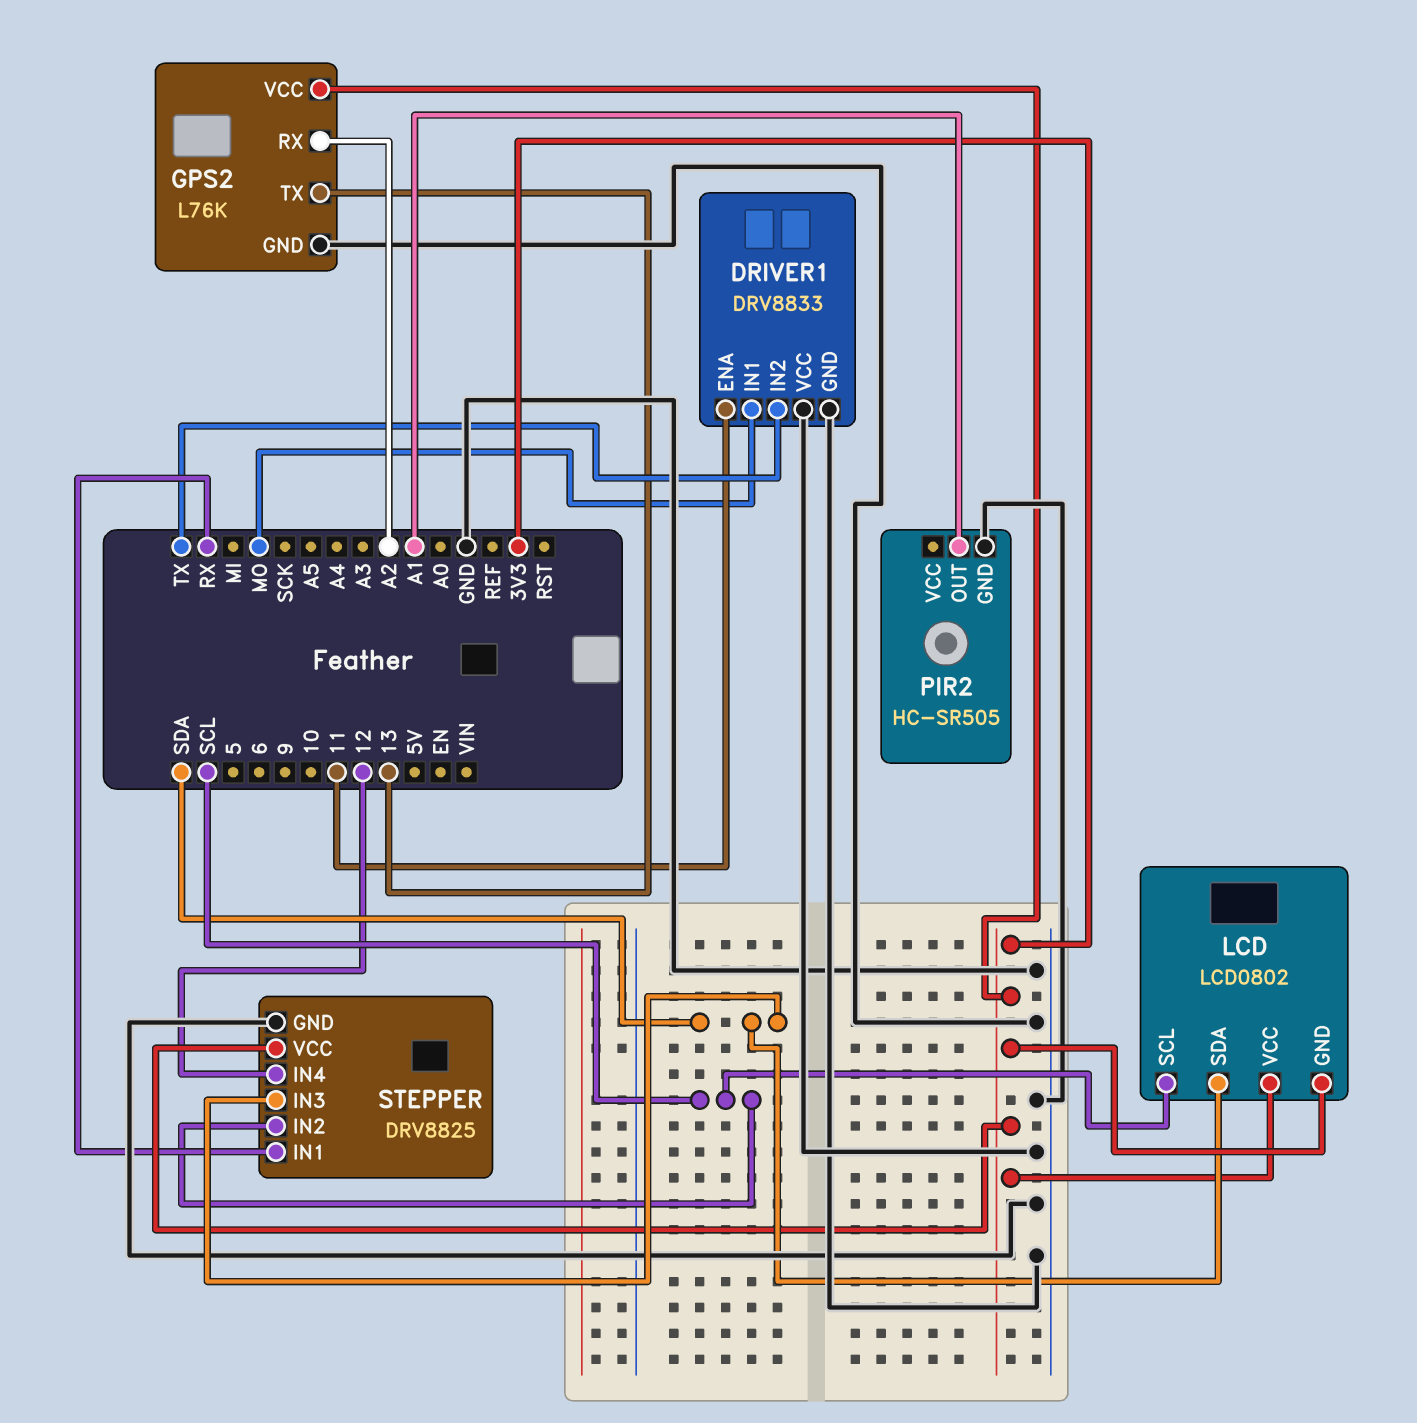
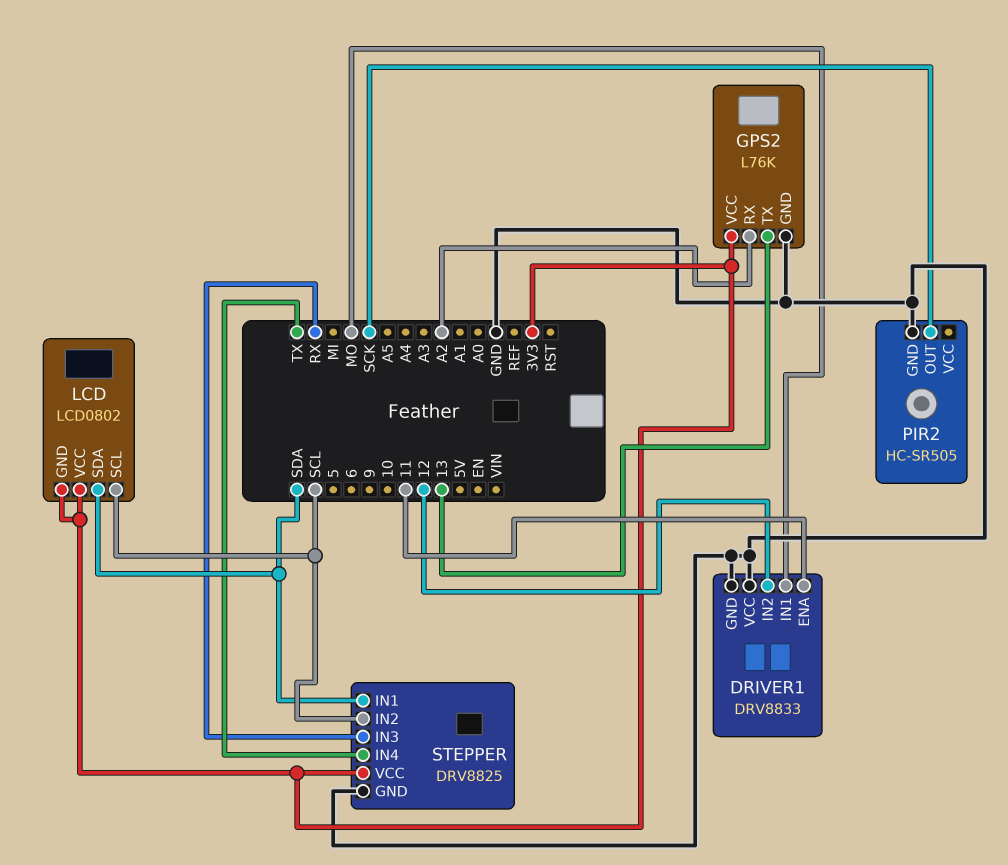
DRIVER1 pin IN2: TX -> 12
PIR2 pin OUT: A1 -> SCK
STEPPER pin IN1: RX -> SDA
STEPPER pin IN3: SDA -> RX
STEPPER pin IN4: 12 -> TX

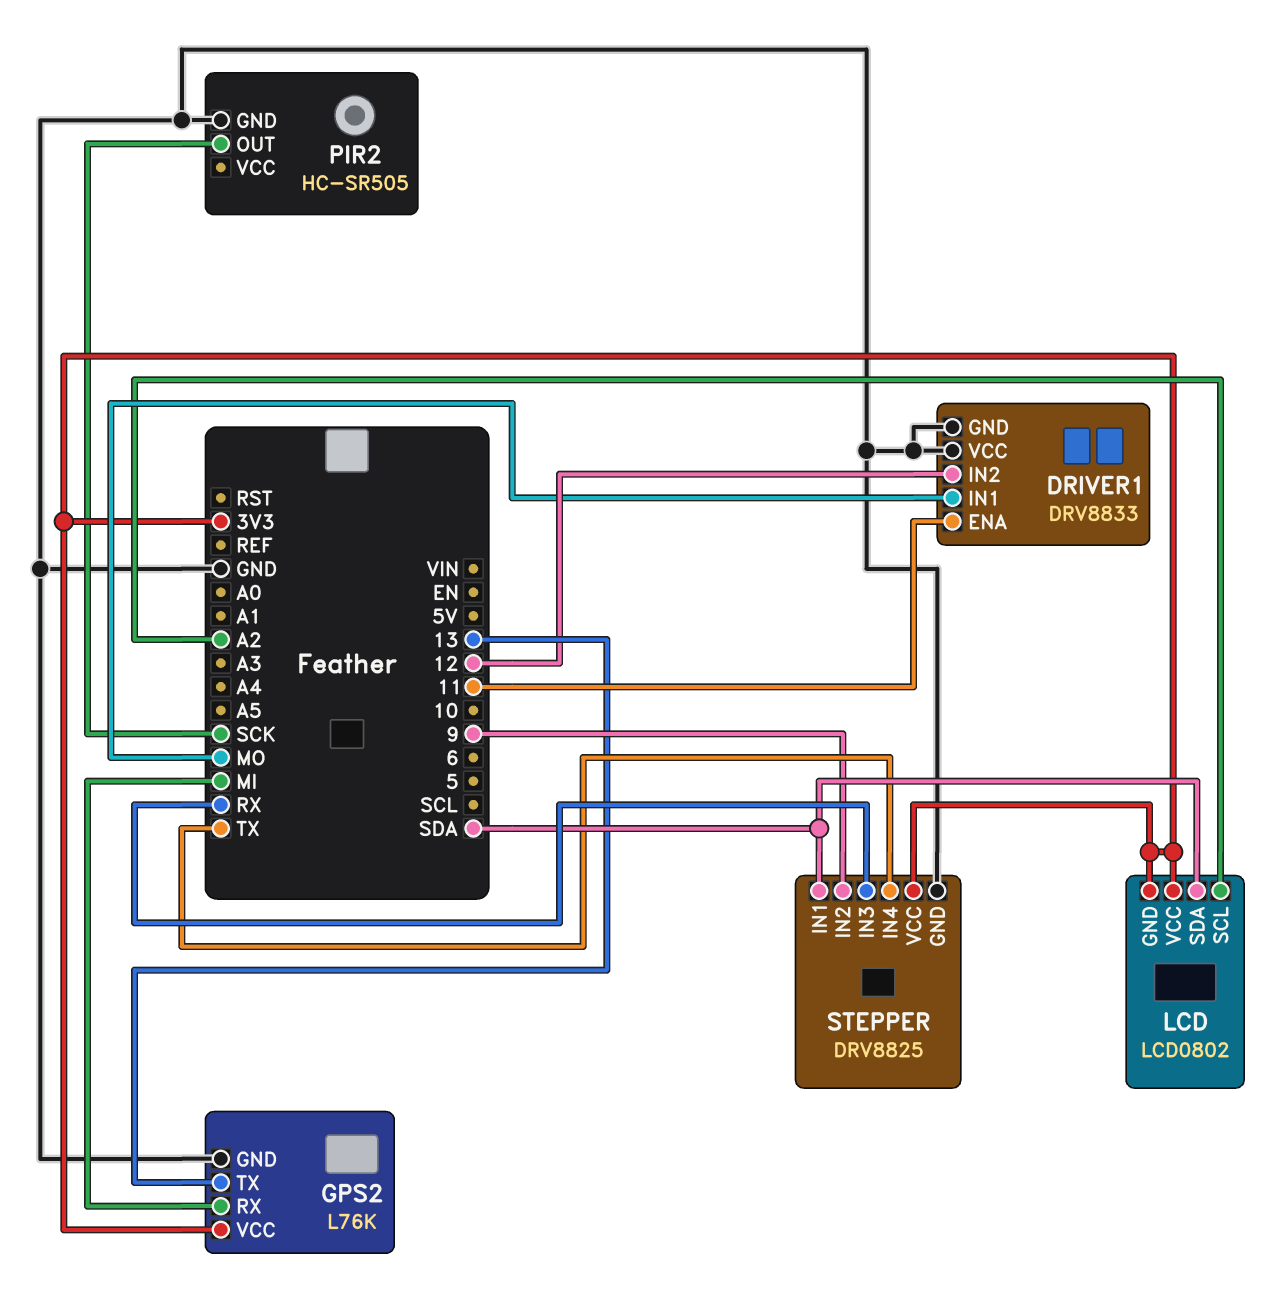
GPS2 pin RX: A2 -> MI
LCD pin SCL: SCL -> A2
STEPPER pin IN2: SCL -> 9

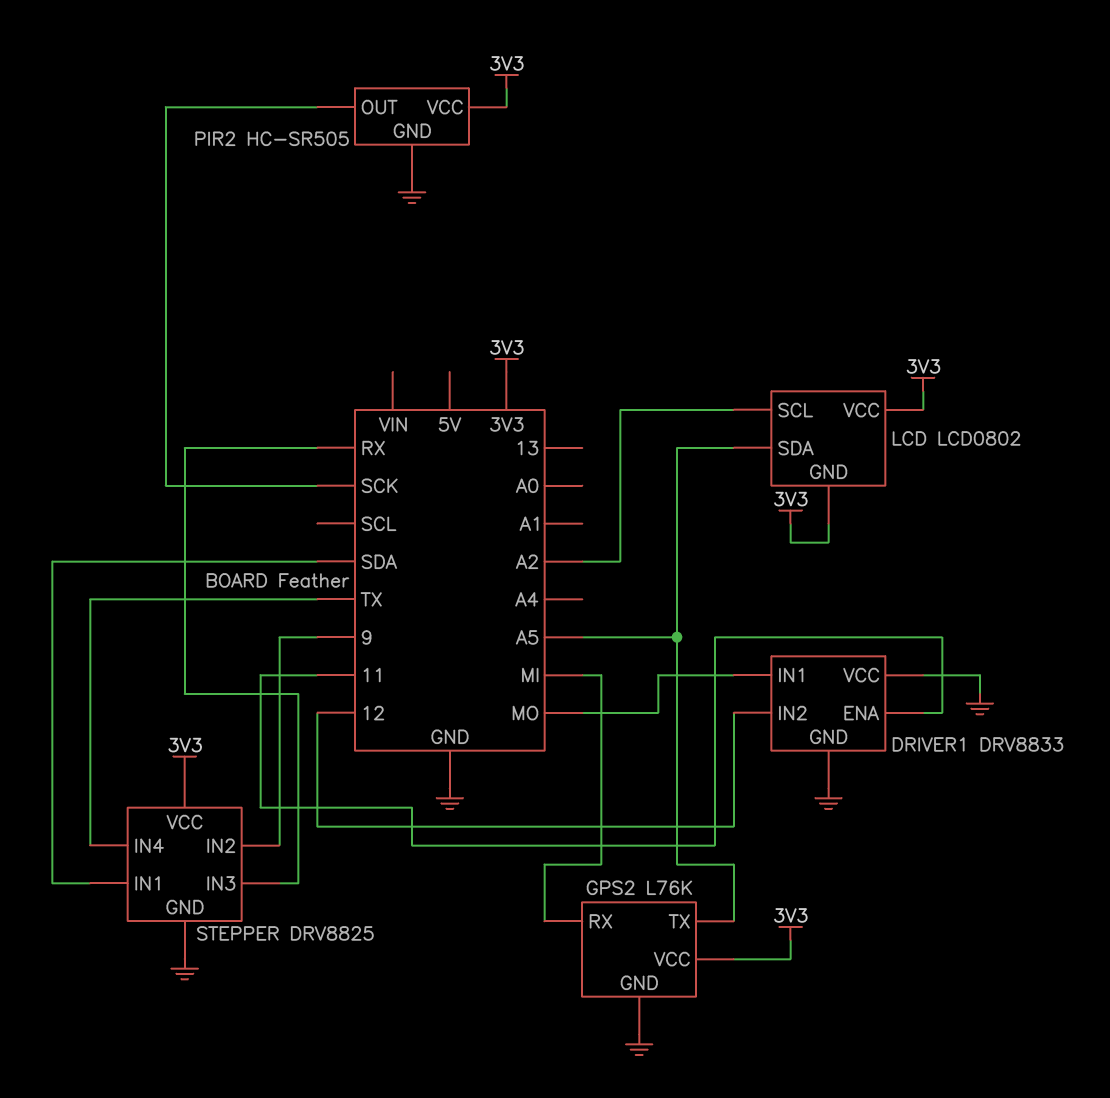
GPS2 pin TX: 13 -> A5
LCD pin SDA: SDA -> A5
PIR2 pin VCC: none -> 3V3

